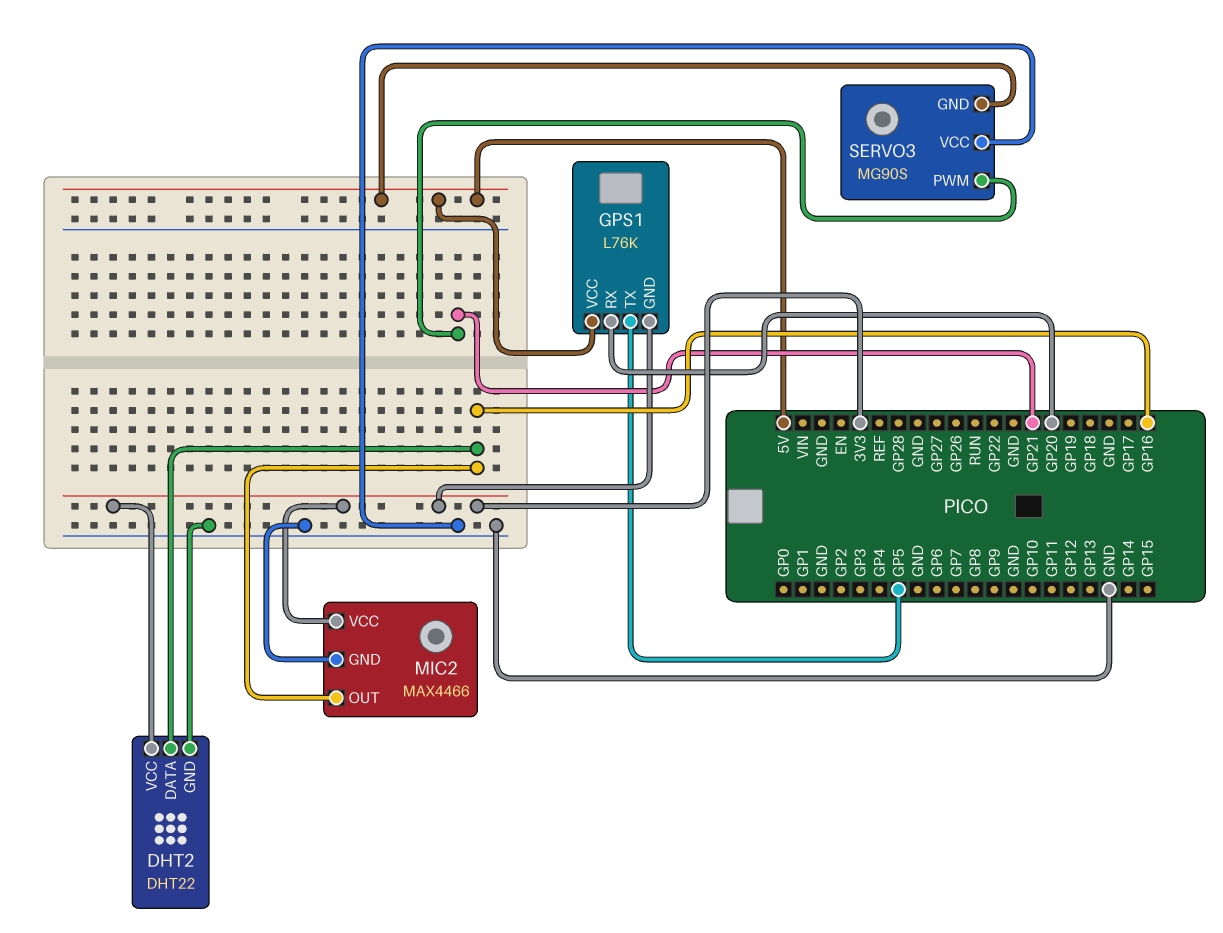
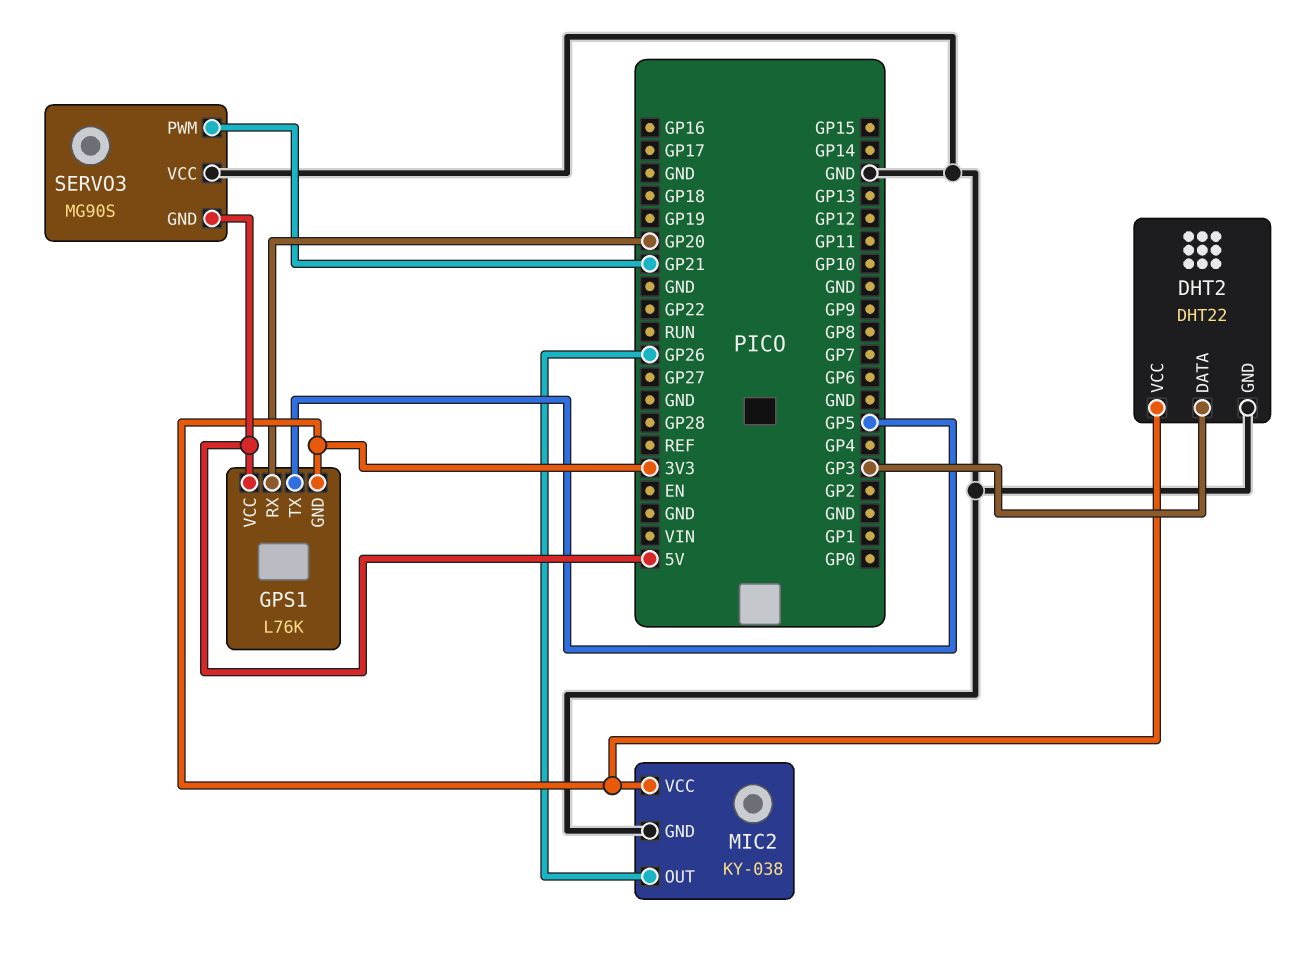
DHT2 pin DATA: GP16 -> GP3
MIC2: MAX4466 -> KY-038
MIC2 pin OUT: GP16 -> GP26

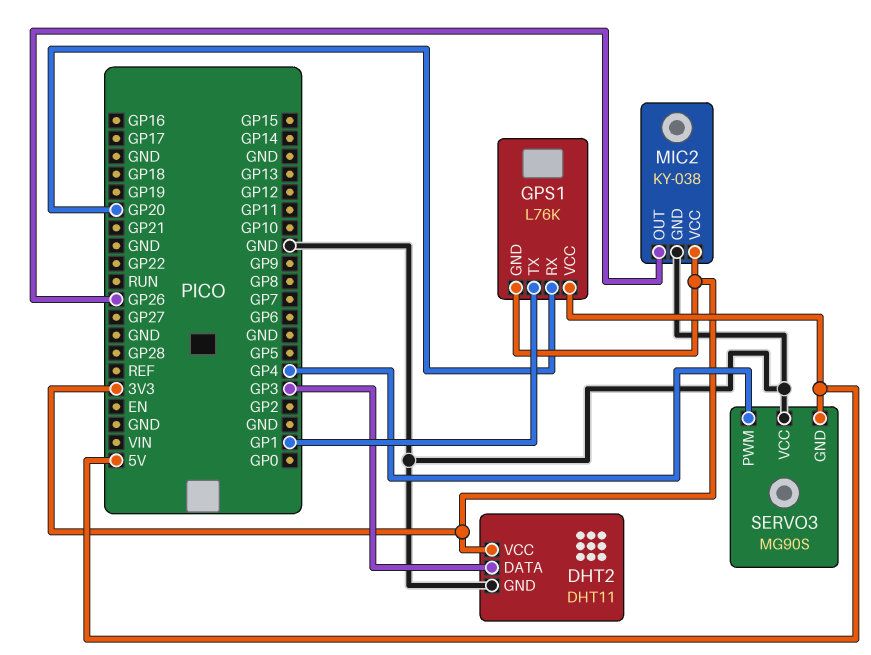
DHT2: DHT22 -> DHT11
GPS1 pin TX: GP5 -> GP1
SERVO3 pin PWM: GP21 -> GP4

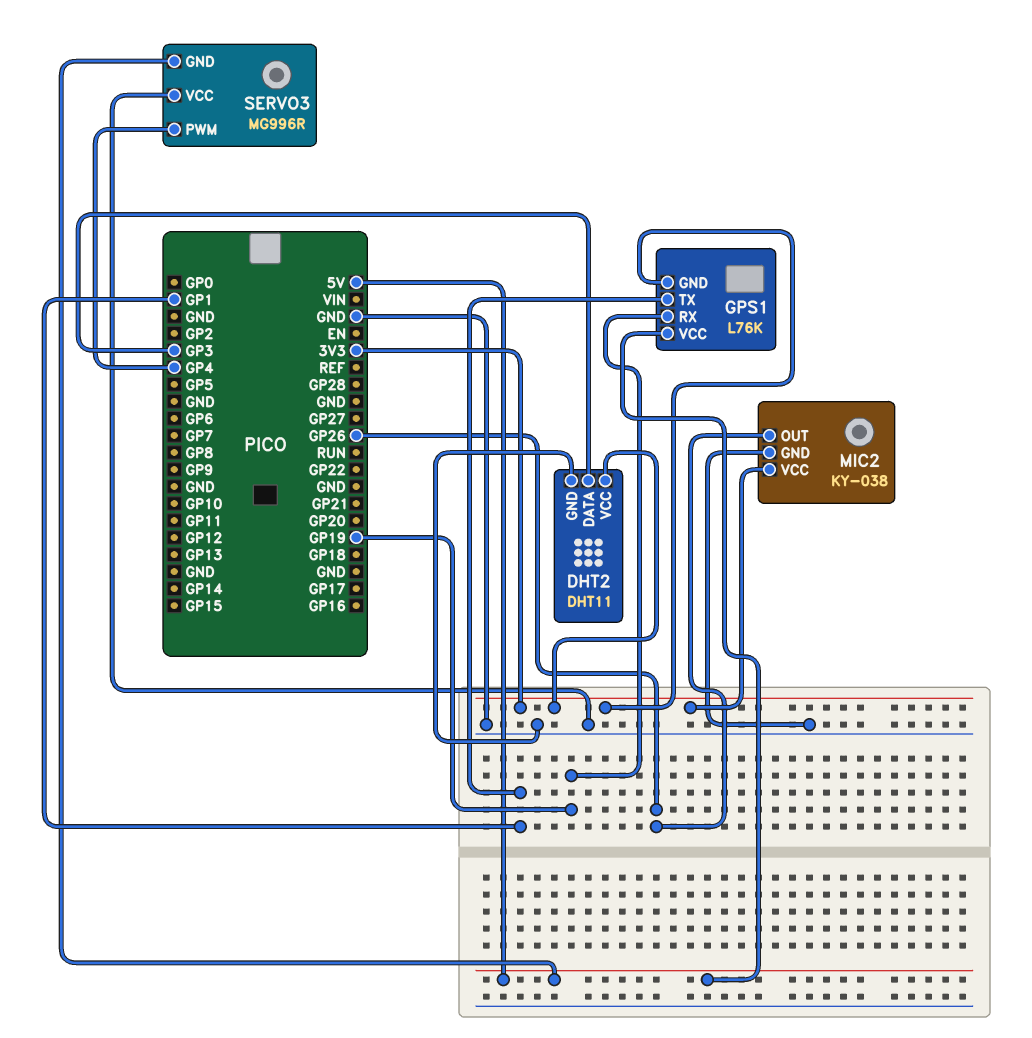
GPS1 pin RX: GP20 -> GP19
SERVO3: MG90S -> MG996R

